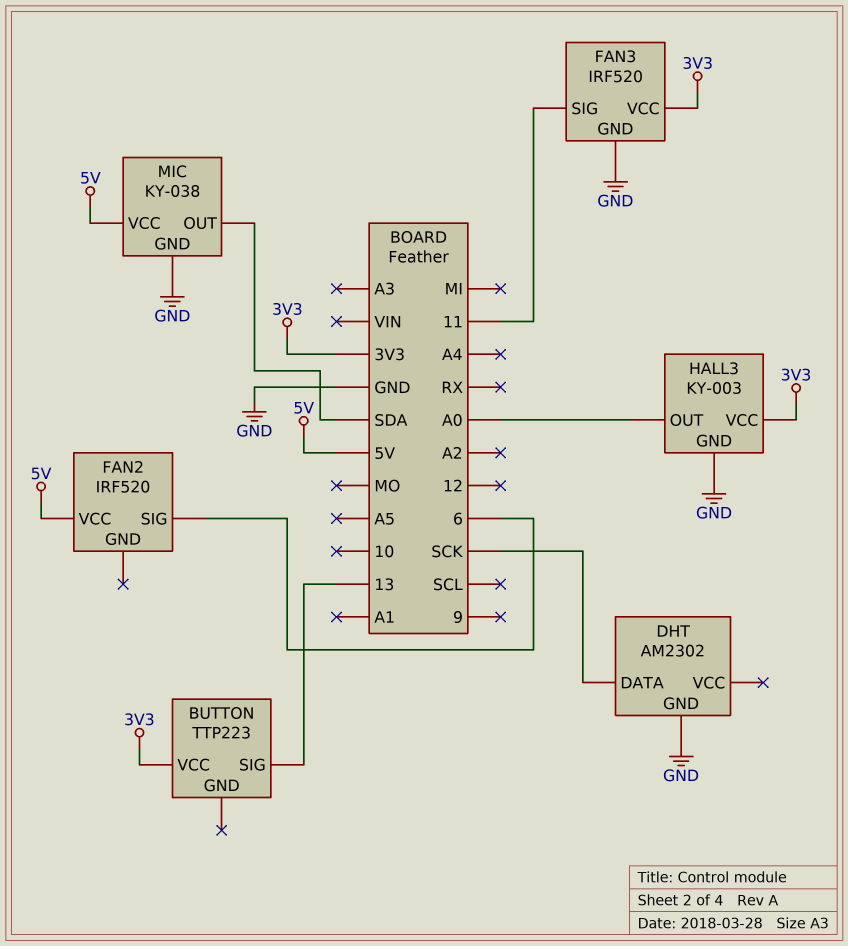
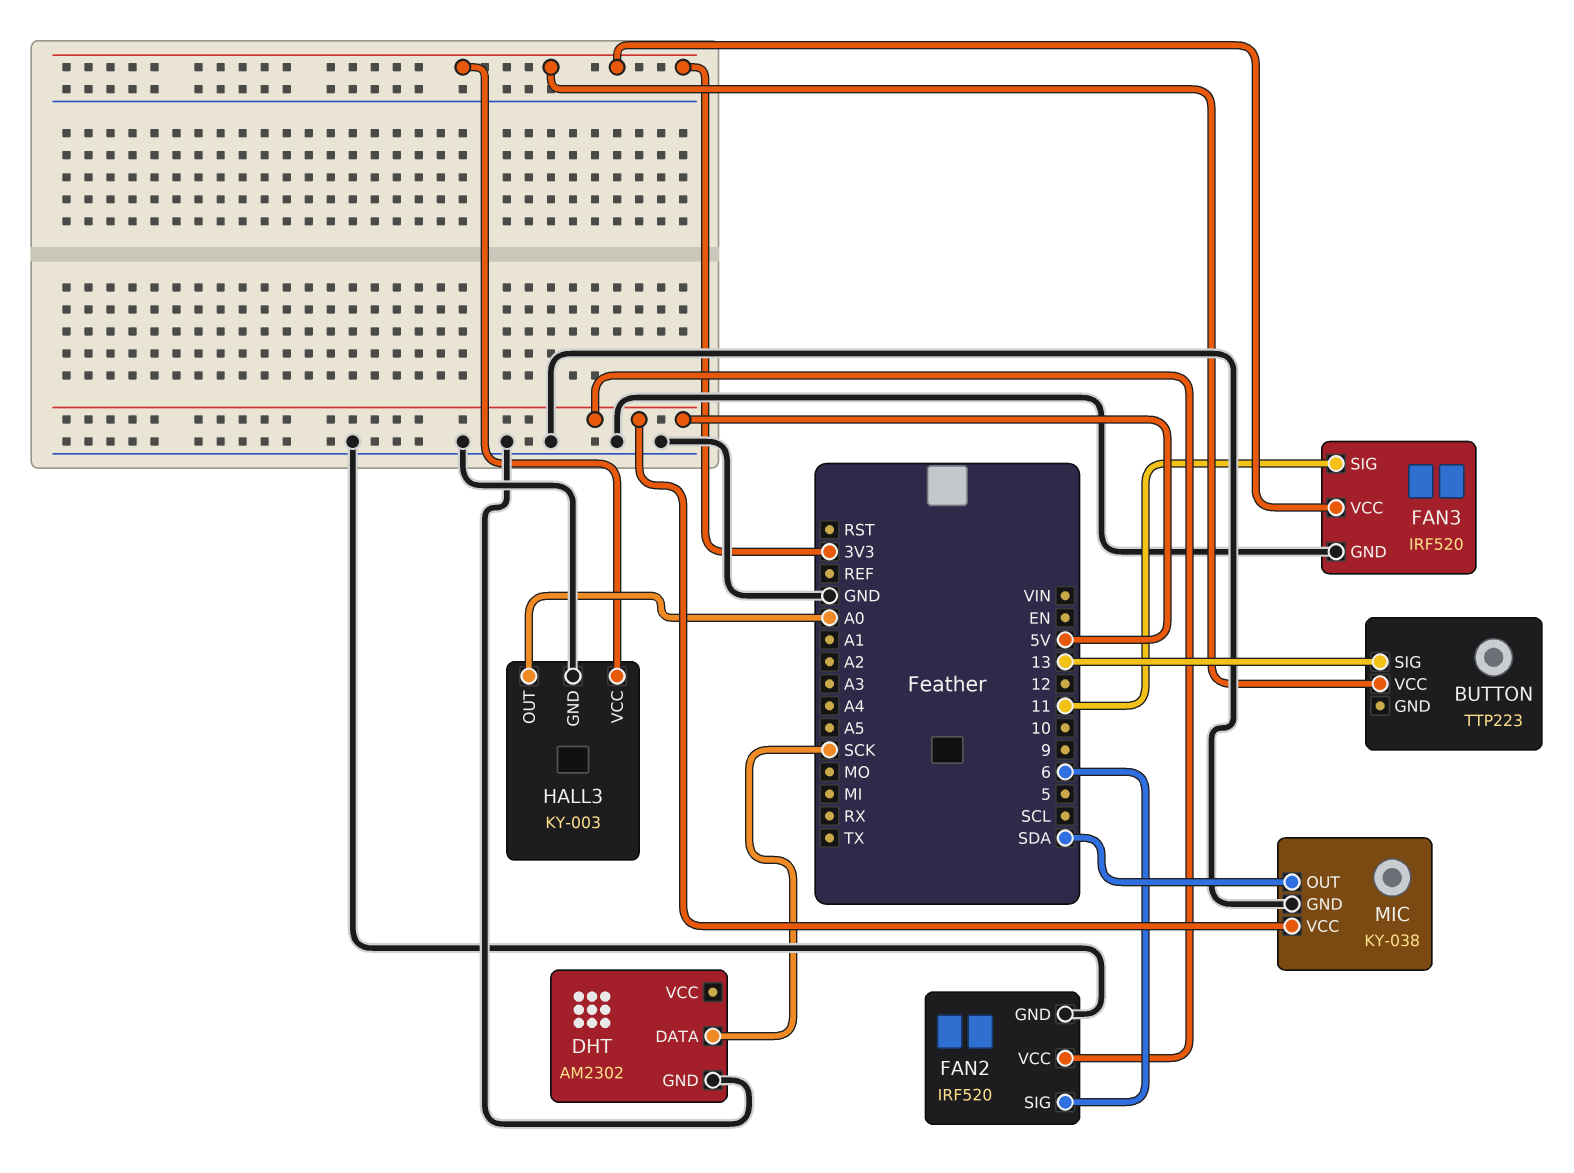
FAN2 pin GND: none -> GND

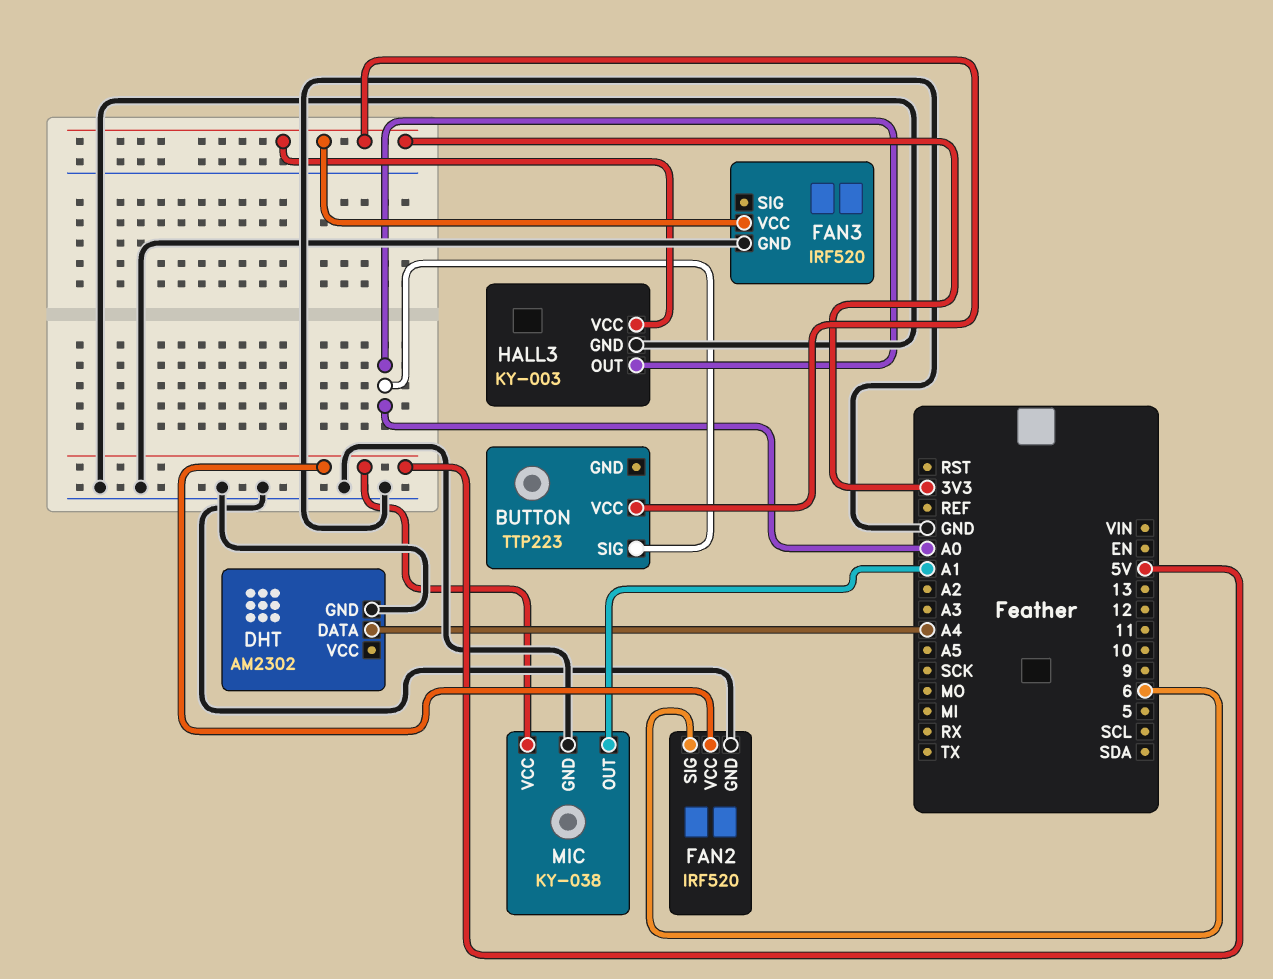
BUTTON pin SIG: 13 -> A0
DHT pin DATA: SCK -> A4
FAN3 pin SIG: 11 -> none
MIC pin OUT: SDA -> A1

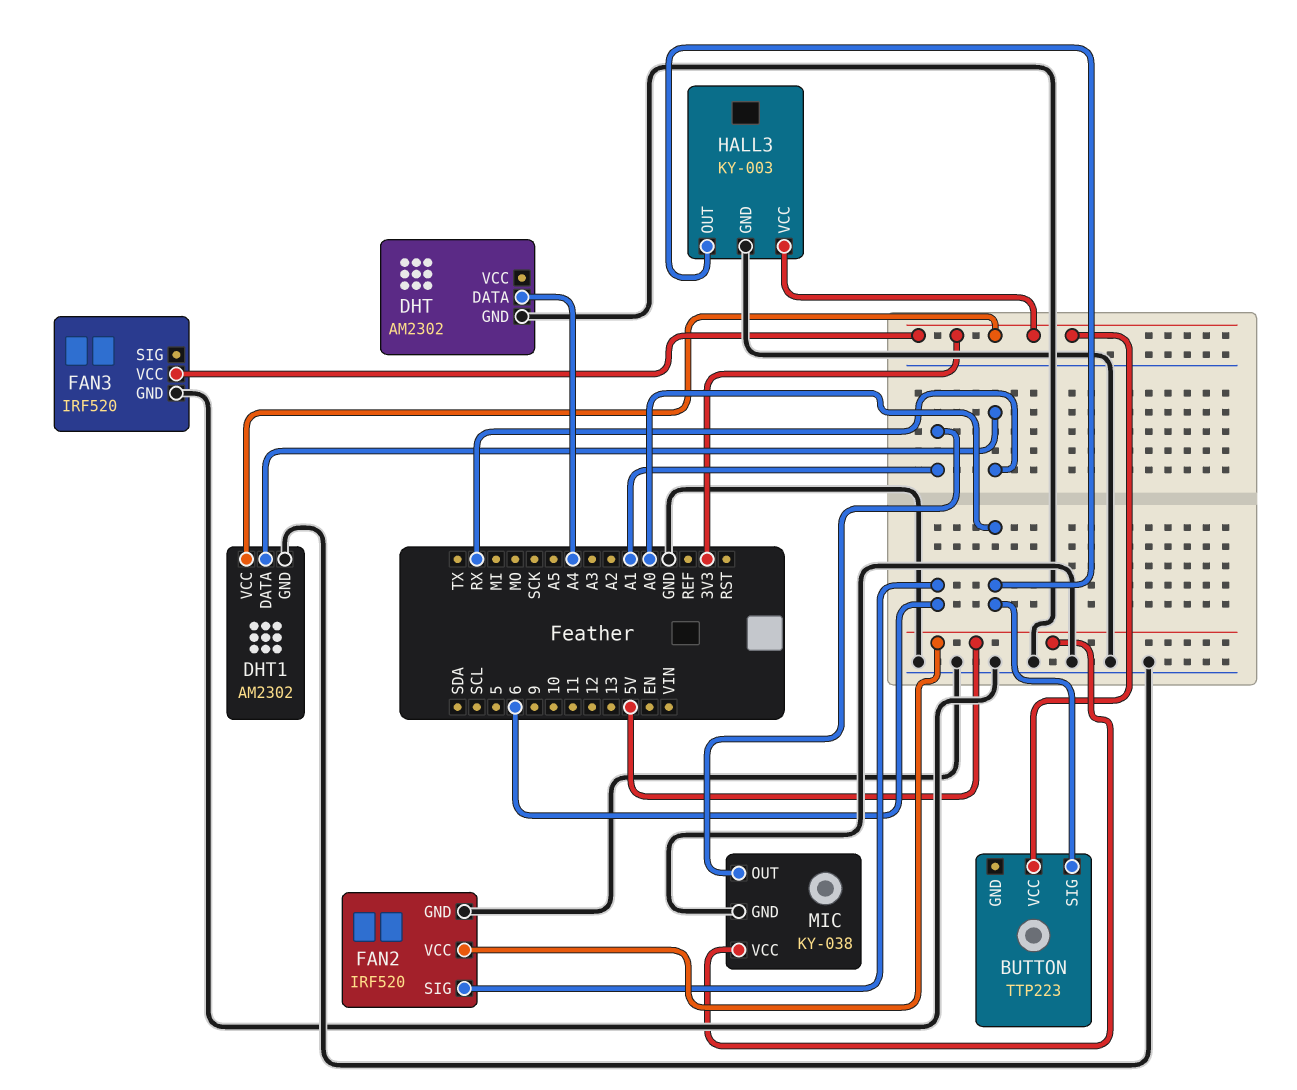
DHT1: none -> AM2302
DHT1 pin DATA: none -> RX
DHT1 pin GND: none -> GND
DHT1 pin VCC: none -> 3V3

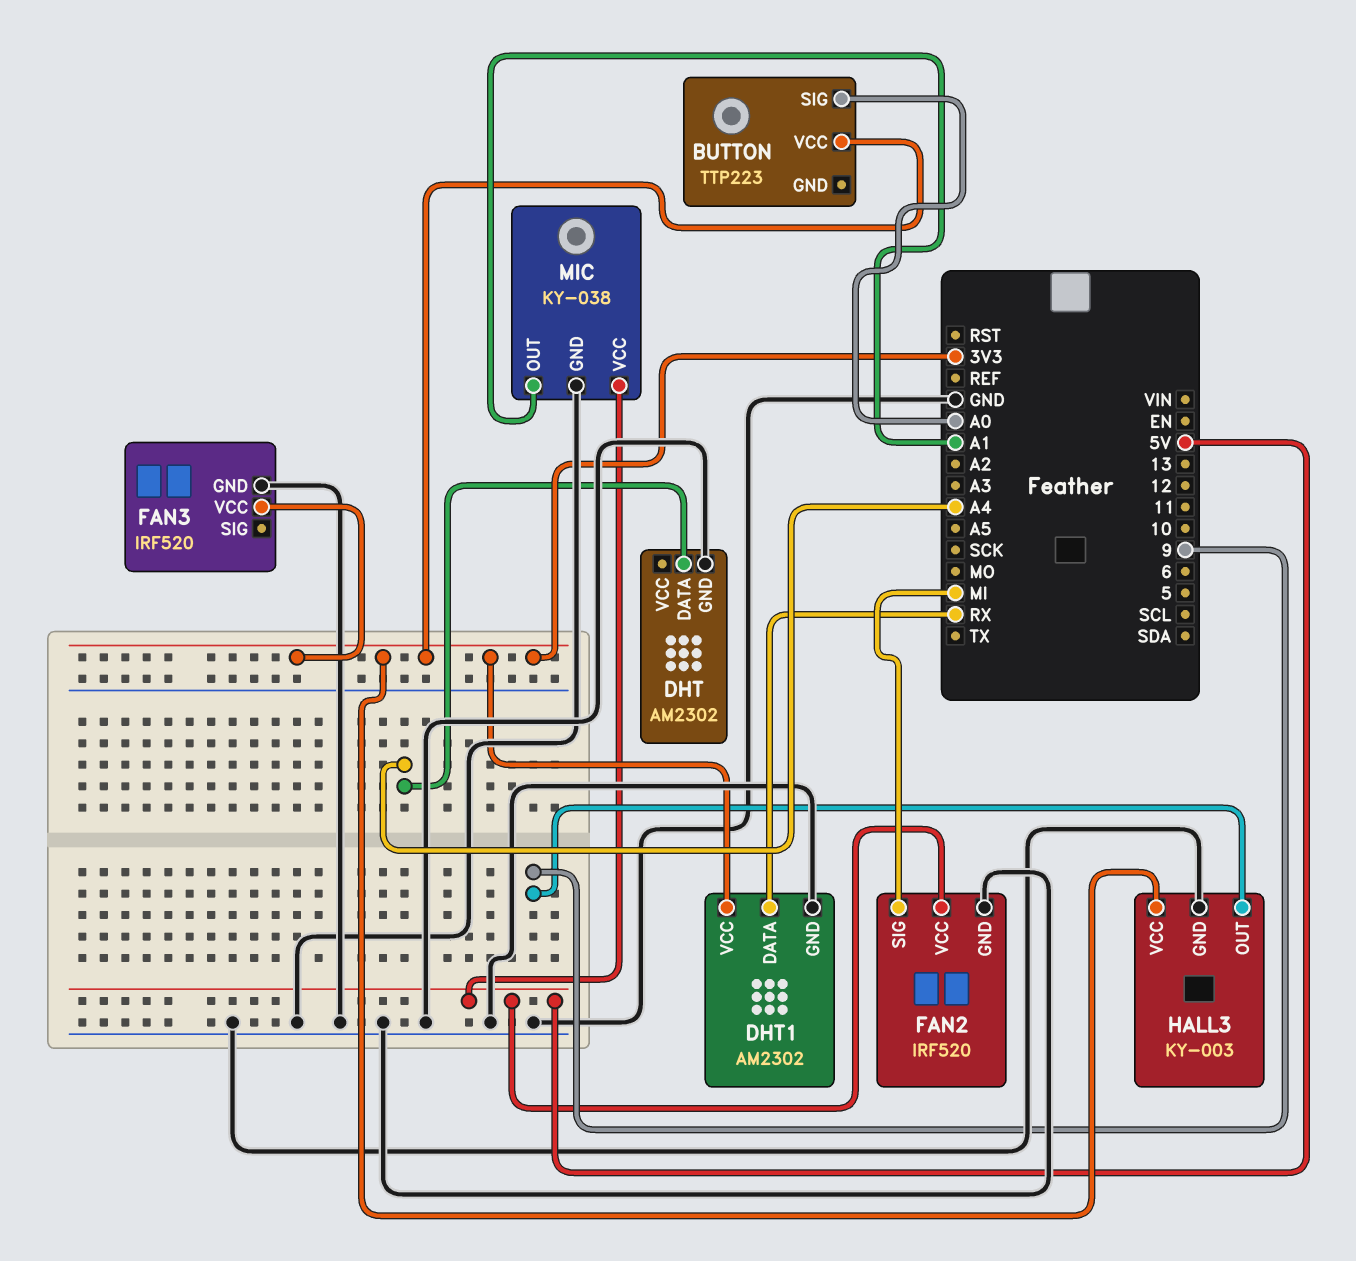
FAN2 pin SIG: 6 -> MI
HALL3 pin OUT: A0 -> 9

